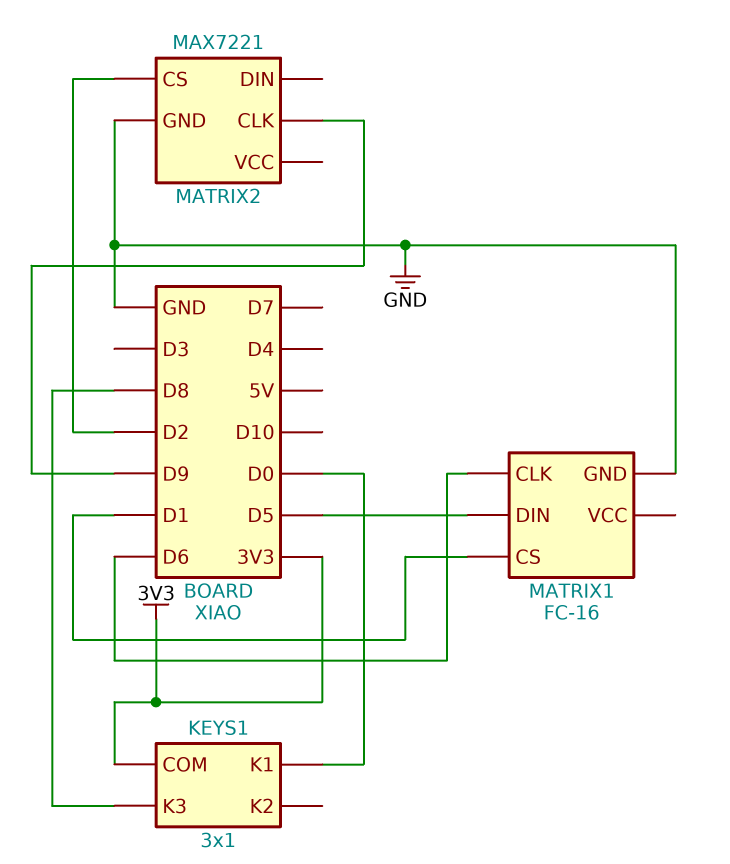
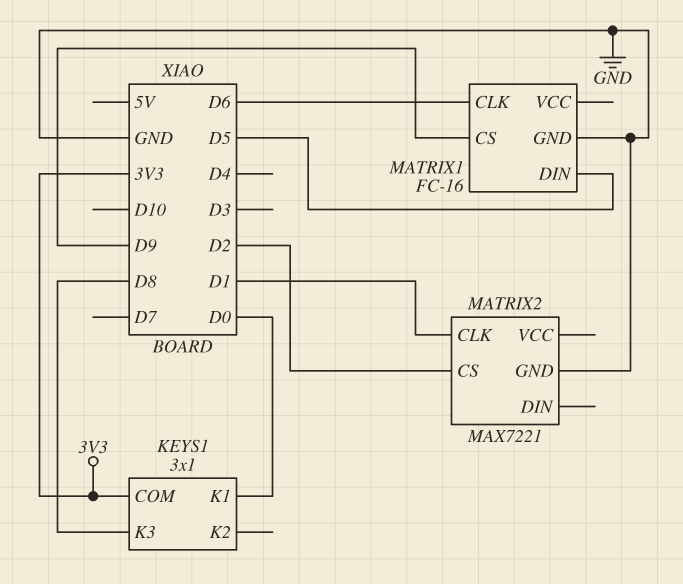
MATRIX1 pin CS: D1 -> D9
MATRIX2 pin CLK: D9 -> D1

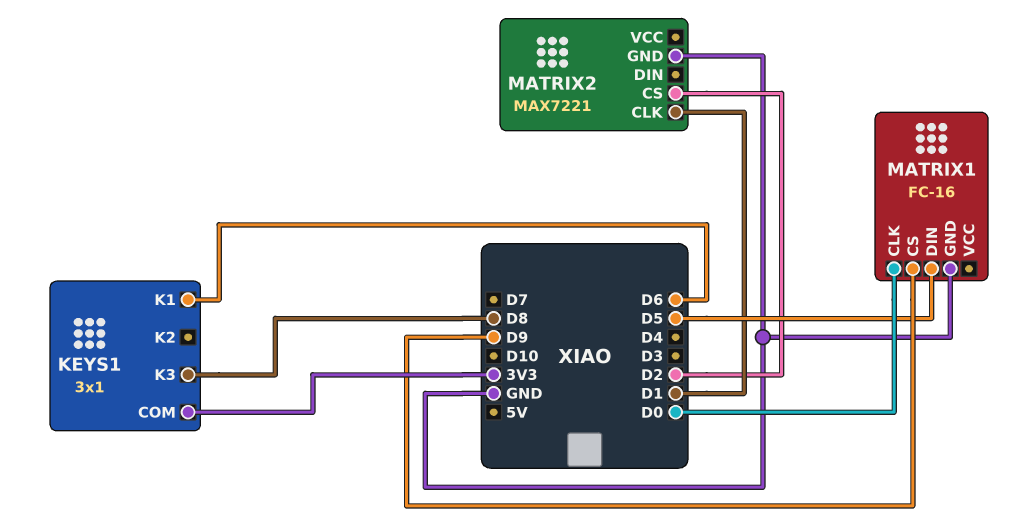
KEYS1 pin K1: D0 -> D6
MATRIX1 pin CLK: D6 -> D0

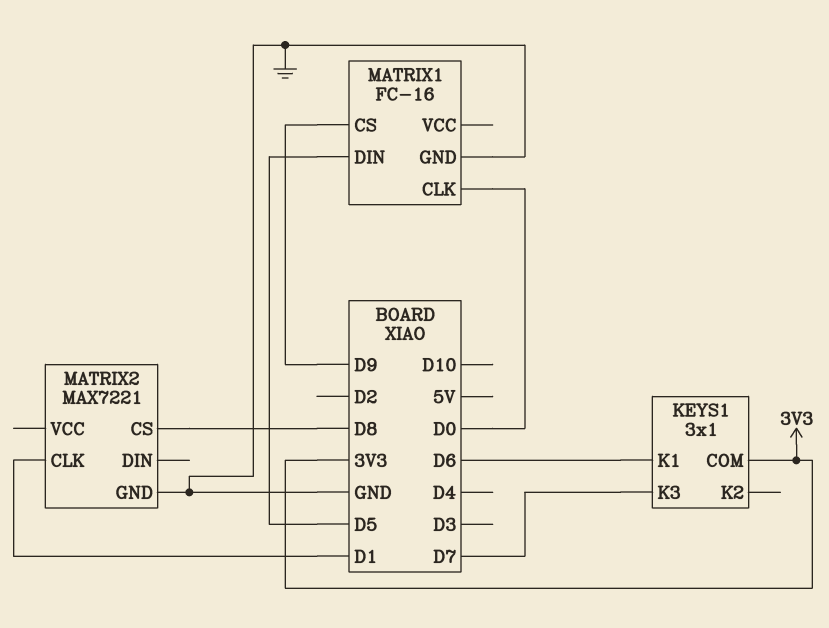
KEYS1 pin K3: D8 -> D7
MATRIX2 pin CS: D2 -> D8

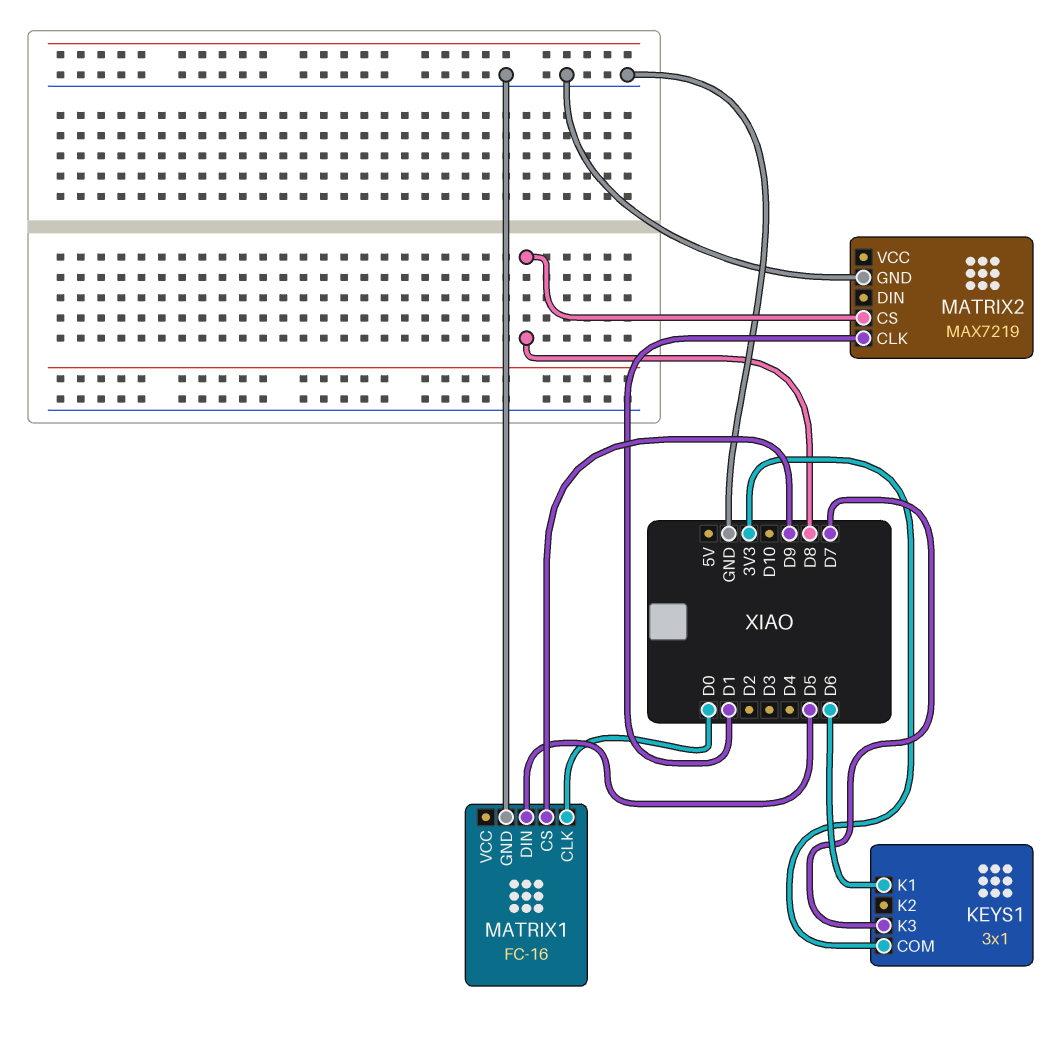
MATRIX2: MAX7221 -> MAX7219

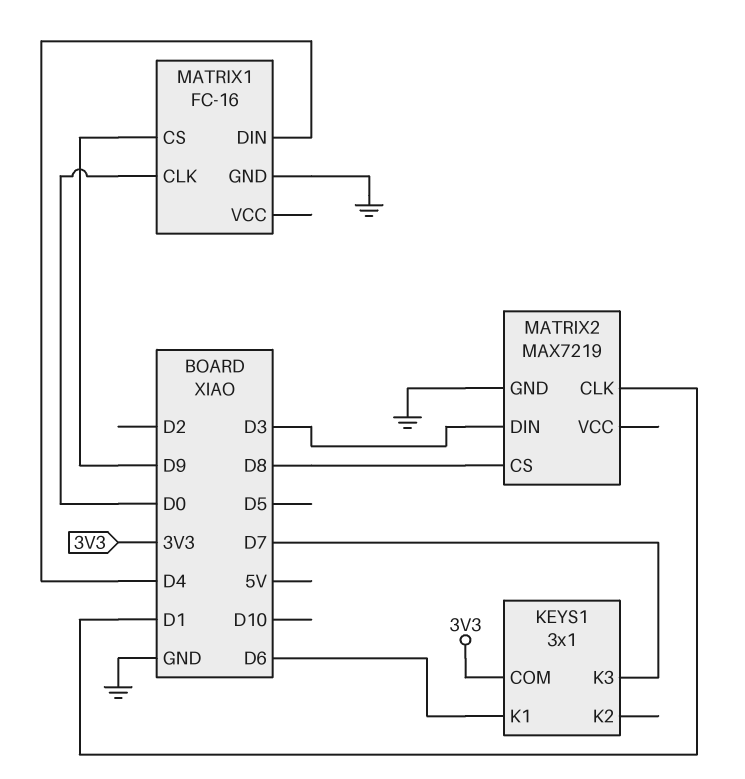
MATRIX1 pin DIN: D5 -> D4
MATRIX2 pin DIN: none -> D3

